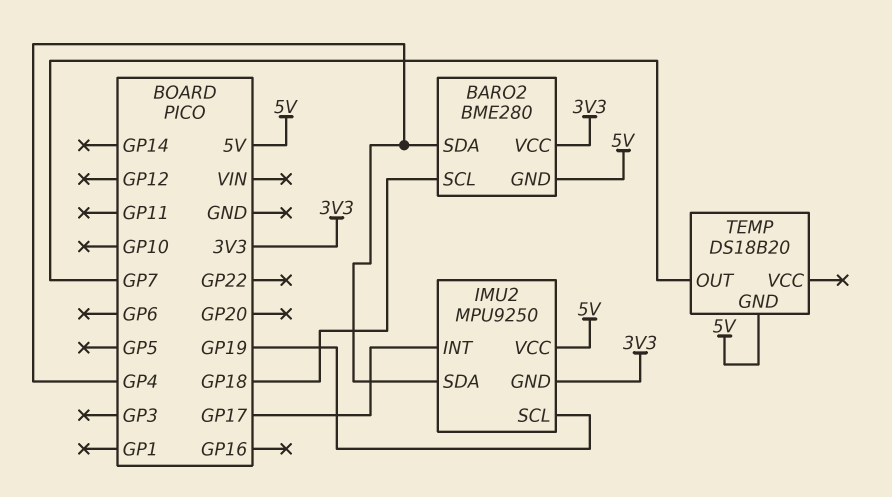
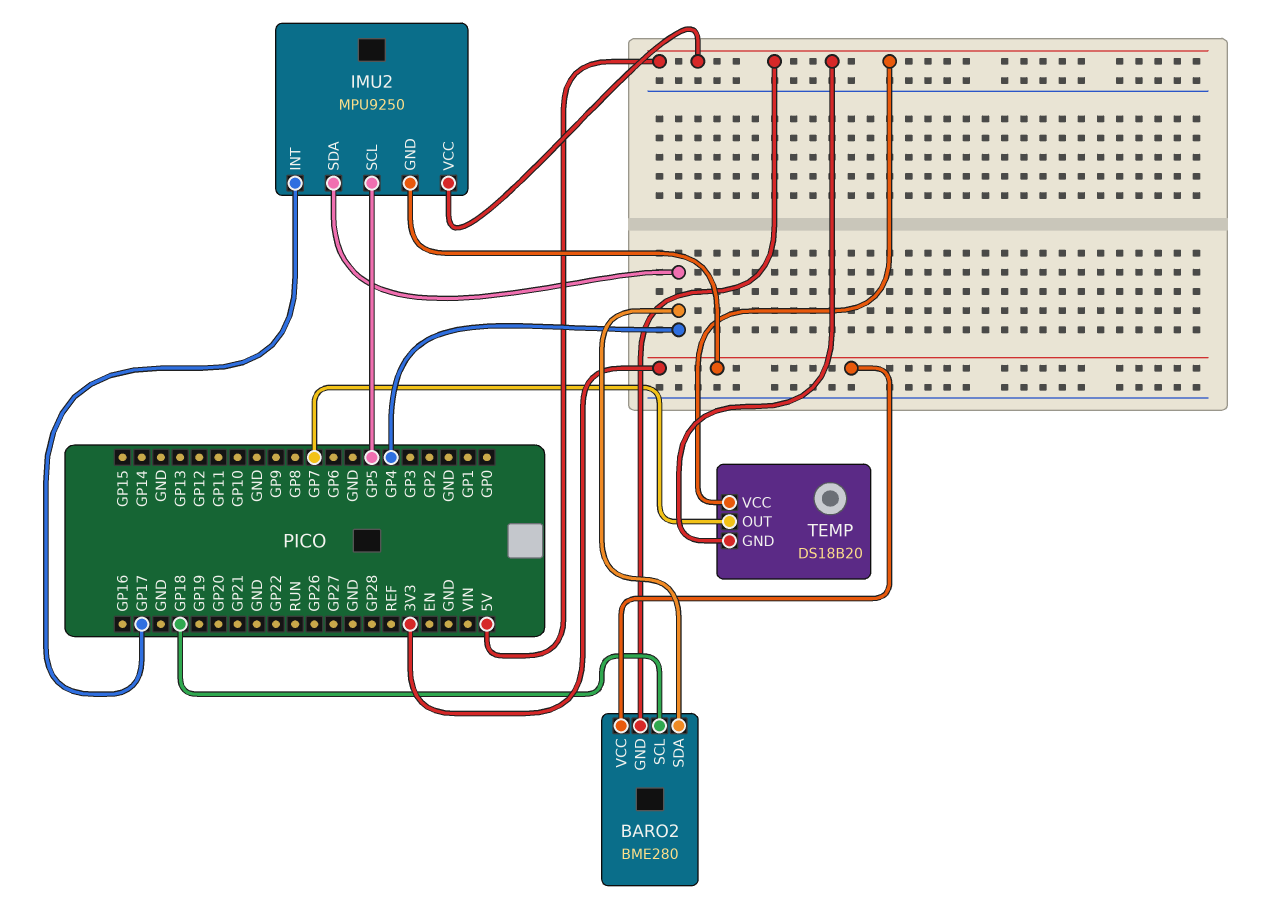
IMU2 pin SCL: GP19 -> GP5
TEMP pin VCC: none -> 5V

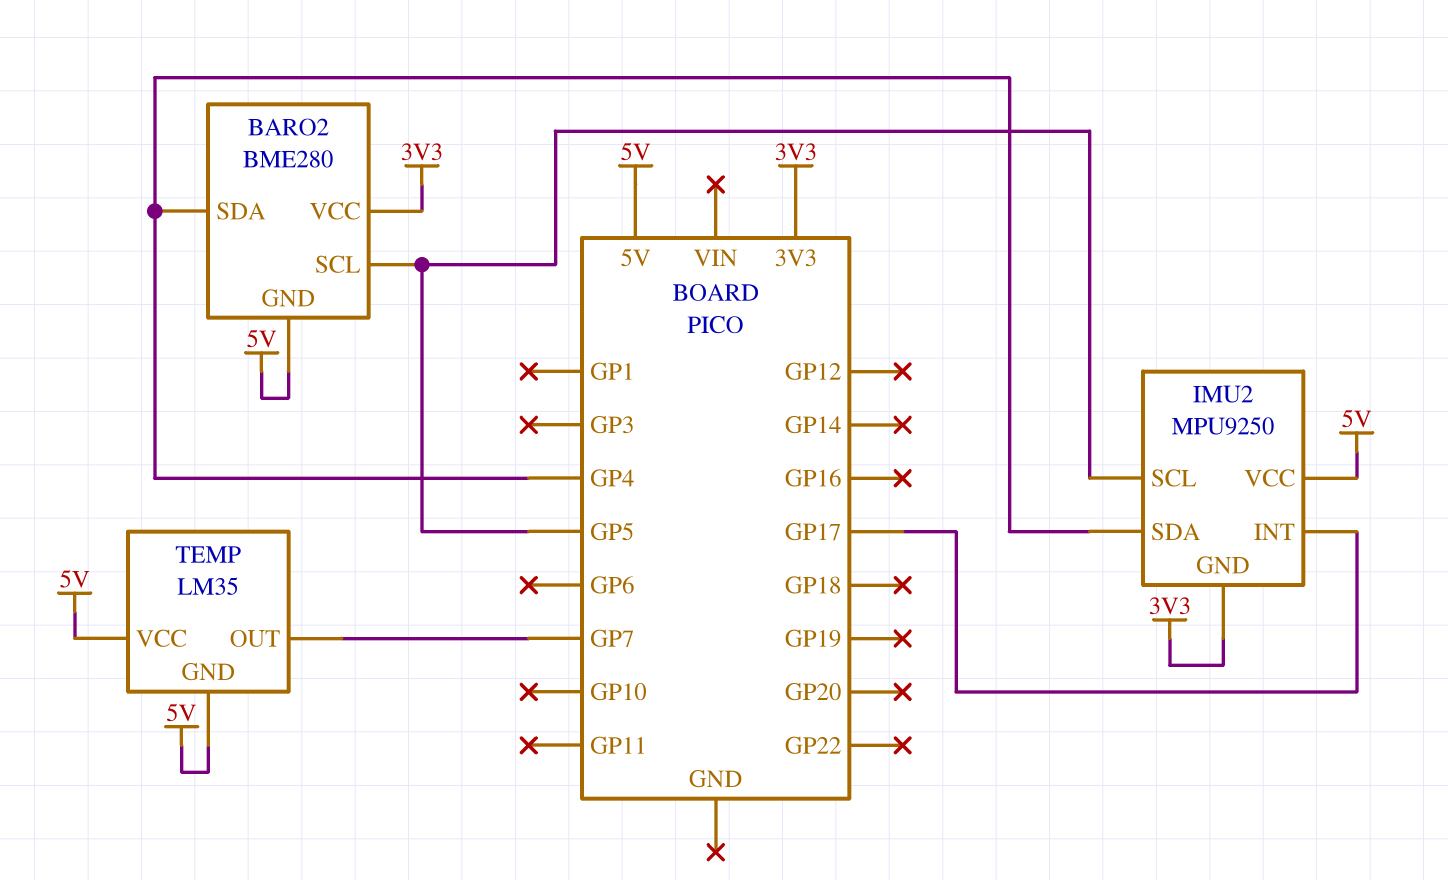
BARO2 pin SCL: GP18 -> GP5
TEMP: DS18B20 -> LM35

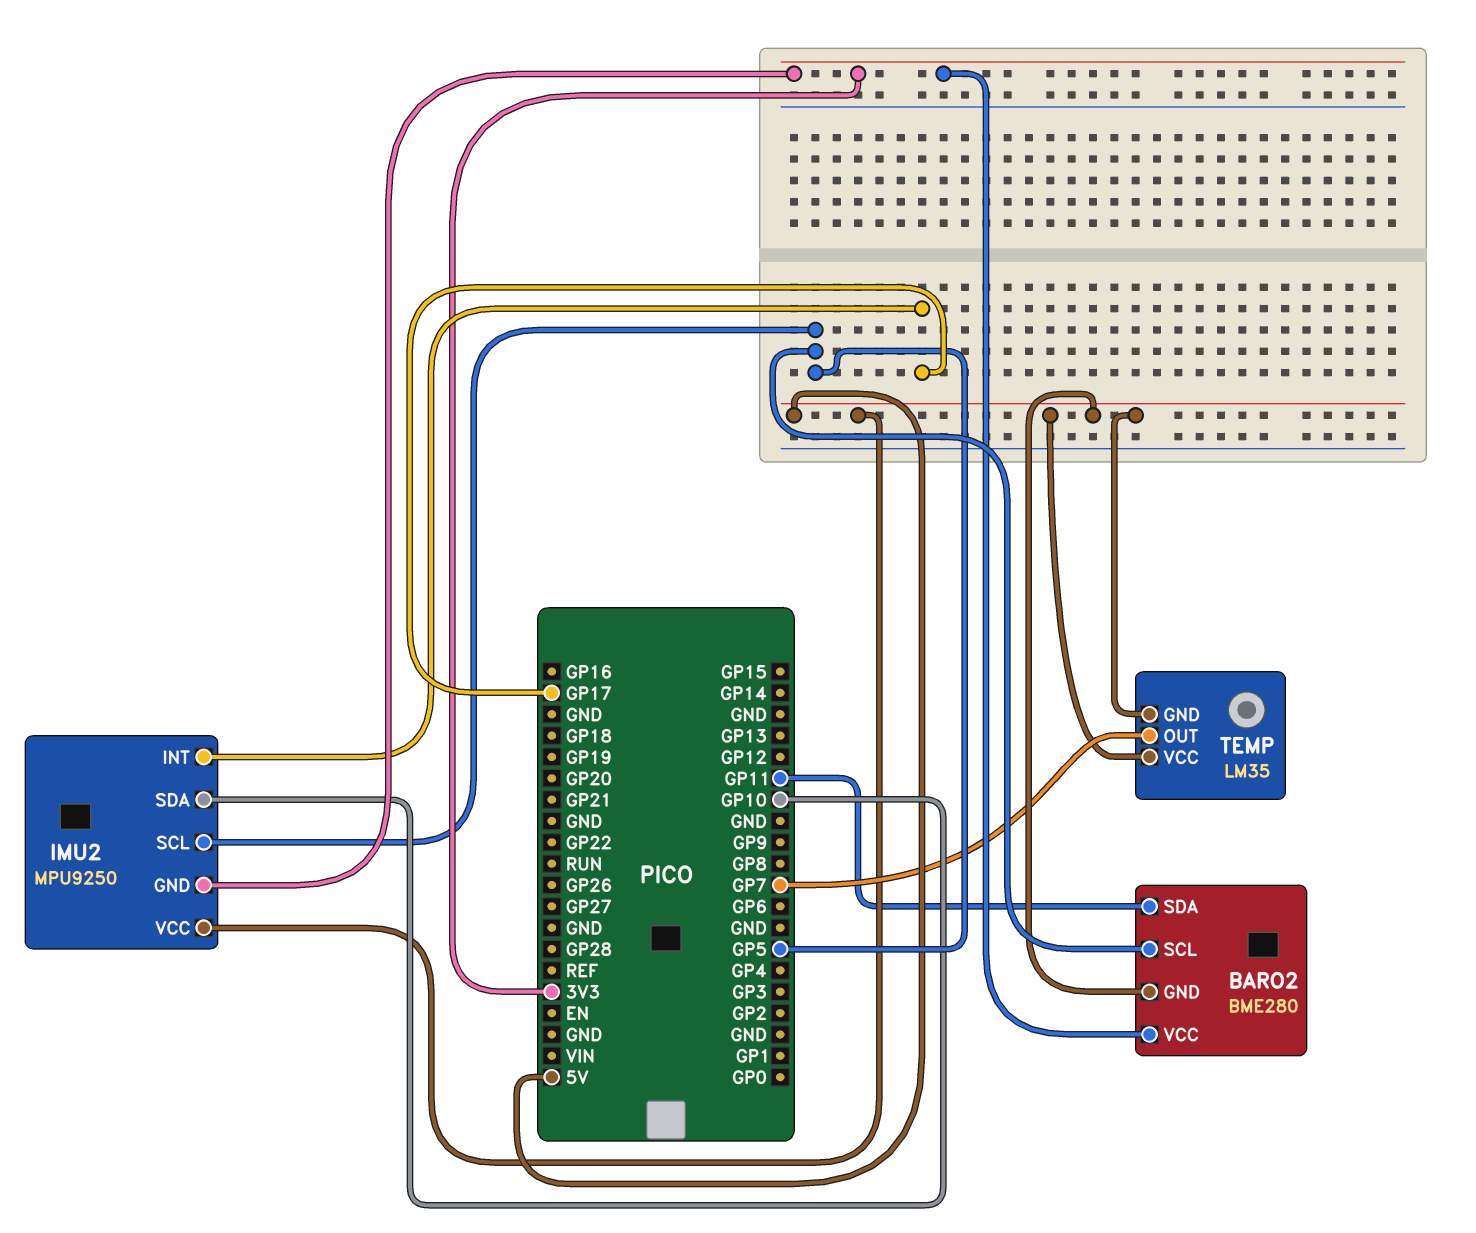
BARO2 pin SDA: GP4 -> GP11
IMU2 pin SDA: GP4 -> GP10

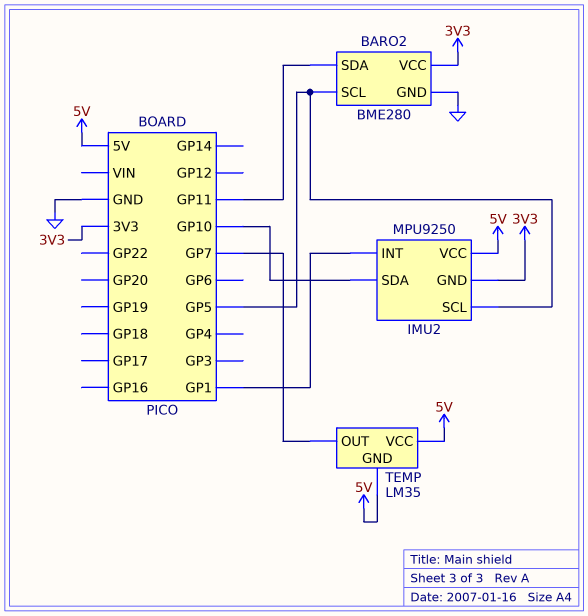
BARO2 pin GND: 5V -> GND
IMU2 pin INT: GP17 -> GP1

